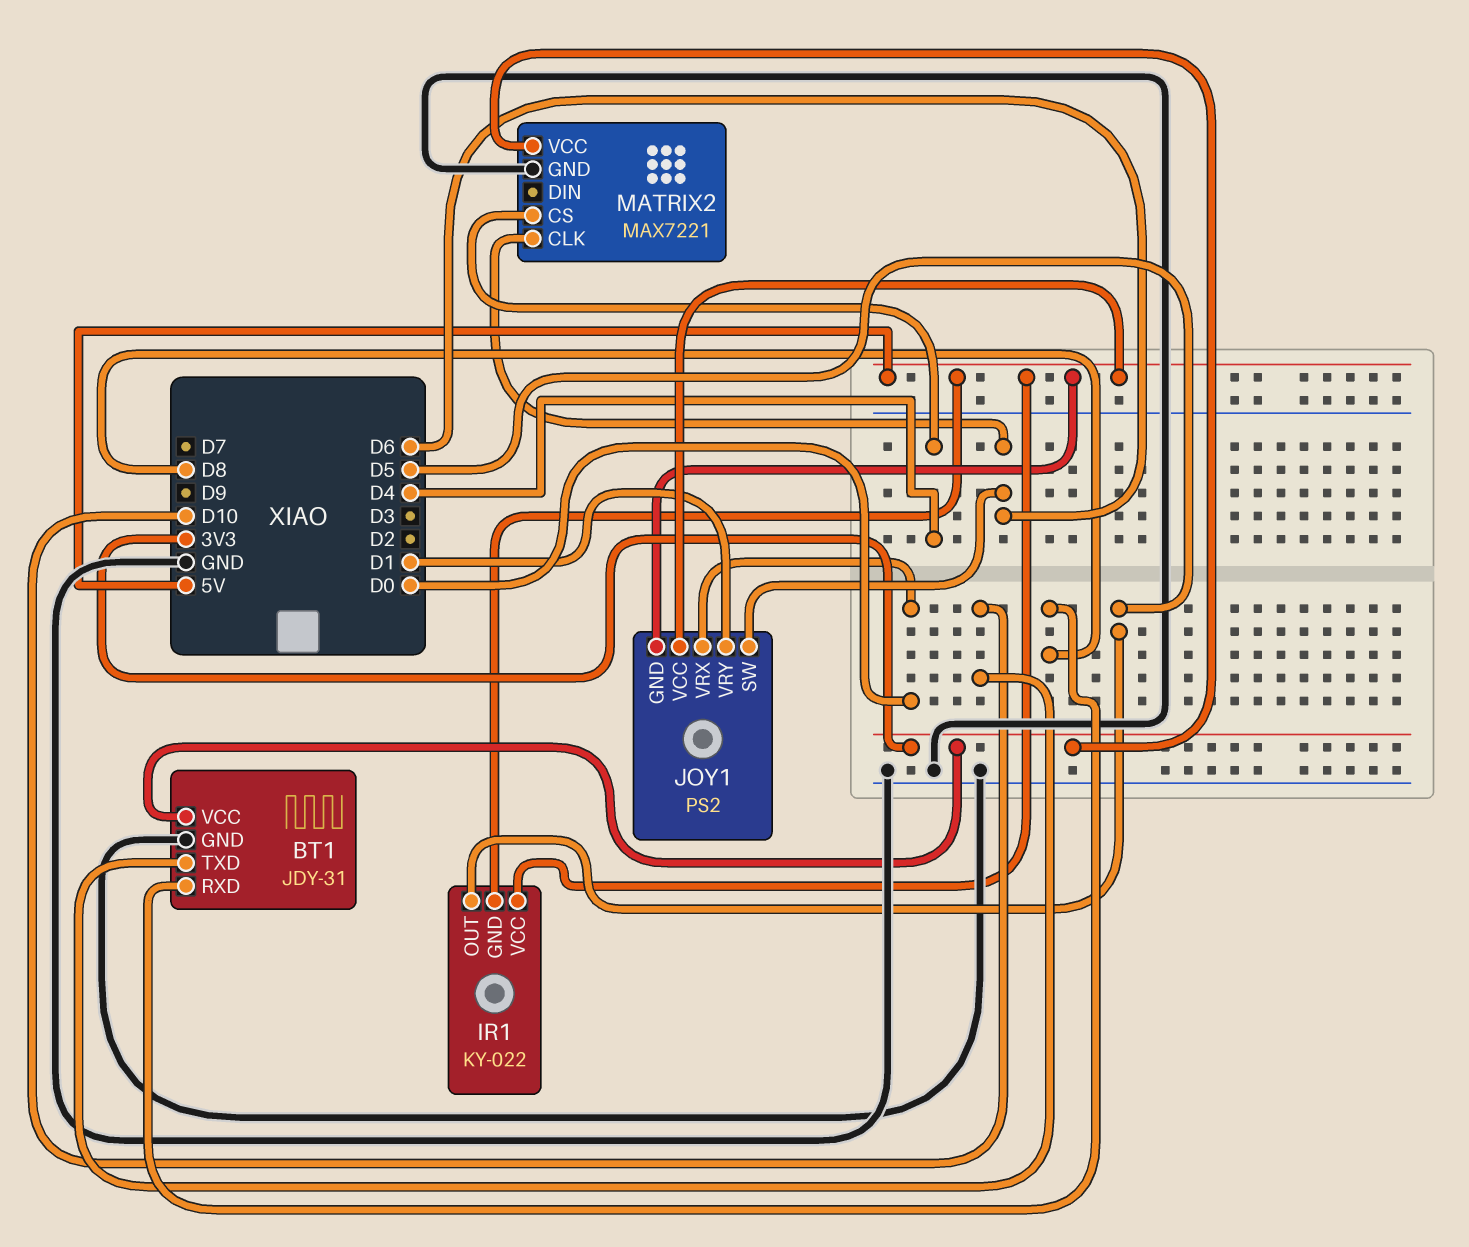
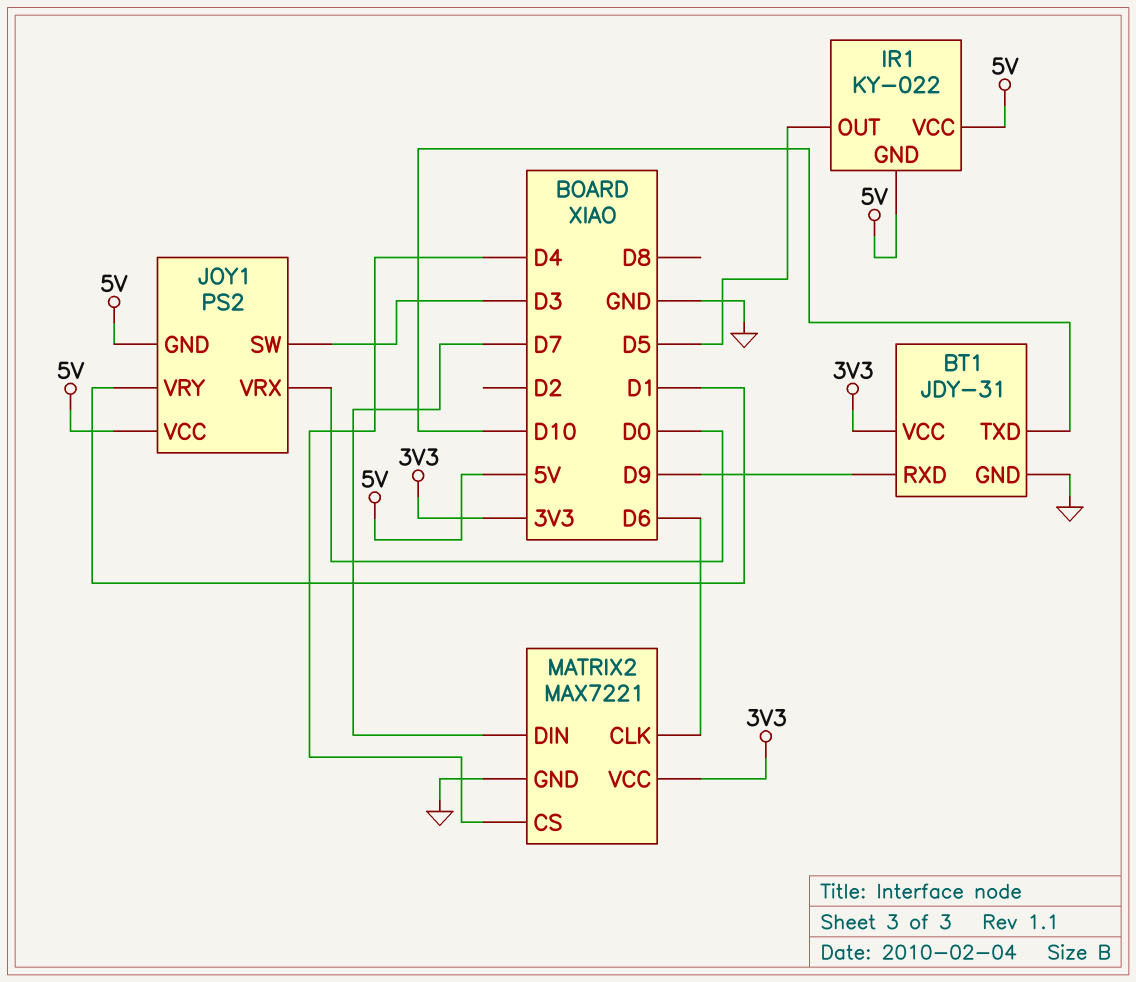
BT1 pin RXD: D8 -> D9
JOY1 pin SW: D6 -> D3
MATRIX2 pin DIN: none -> D7

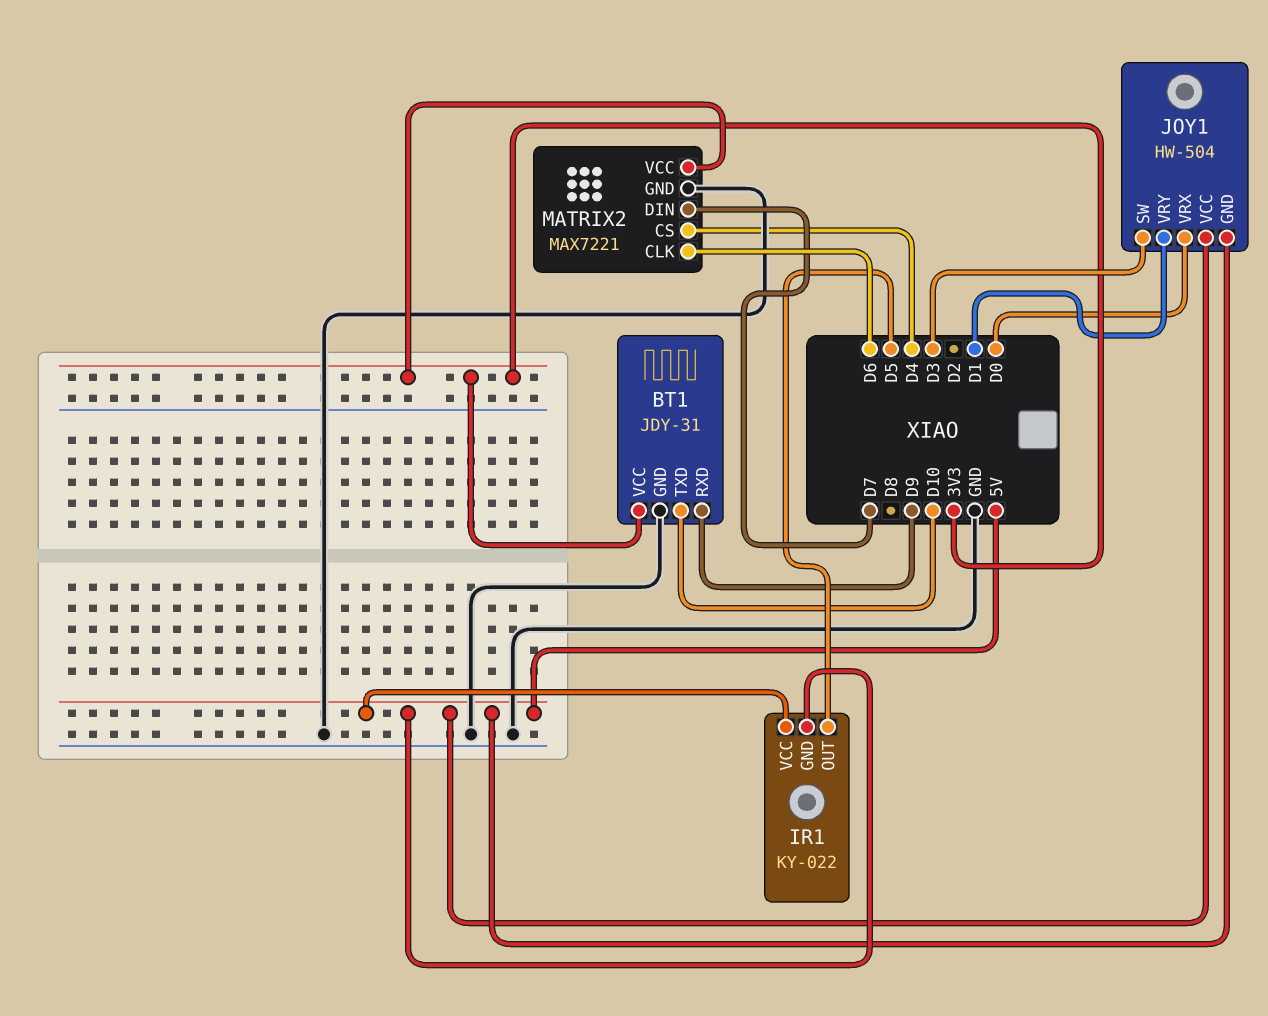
JOY1: PS2 -> HW-504

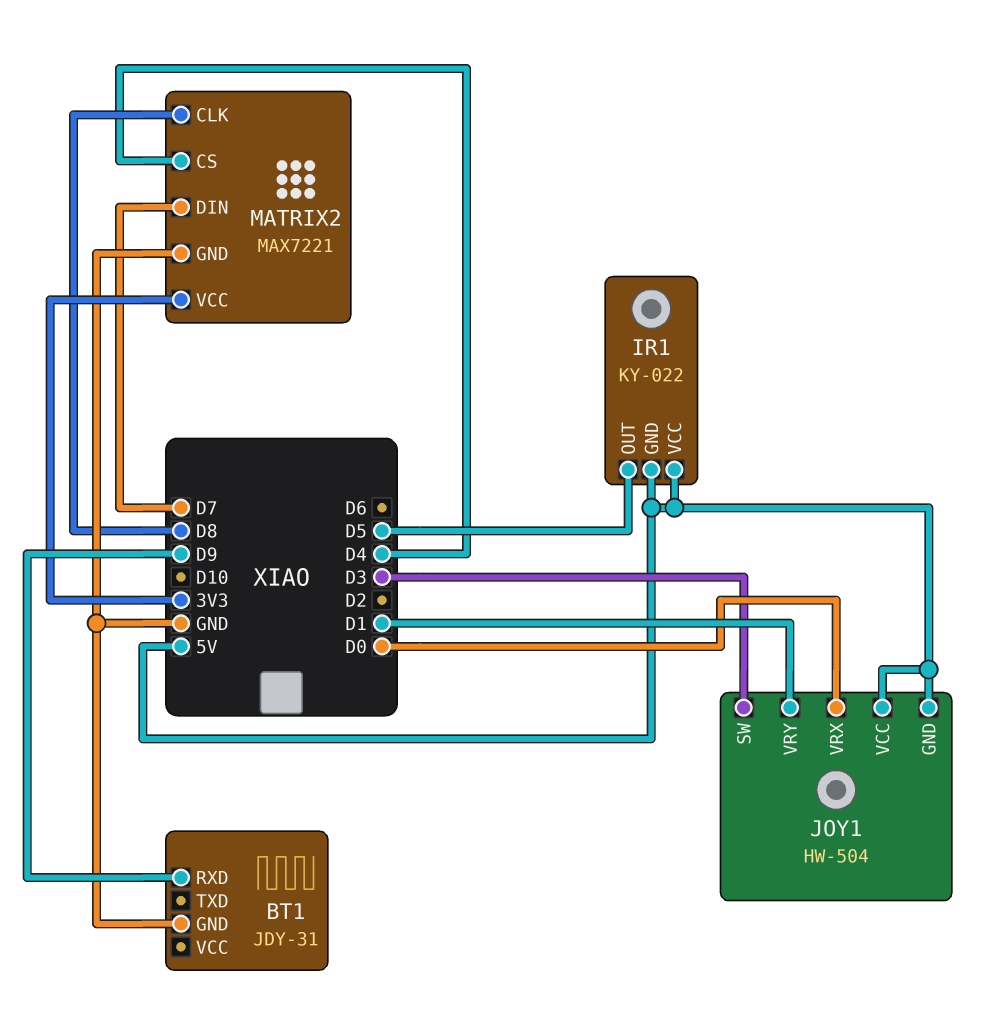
BT1 pin TXD: D10 -> none
BT1 pin VCC: 3V3 -> none
MATRIX2 pin CLK: D6 -> D8

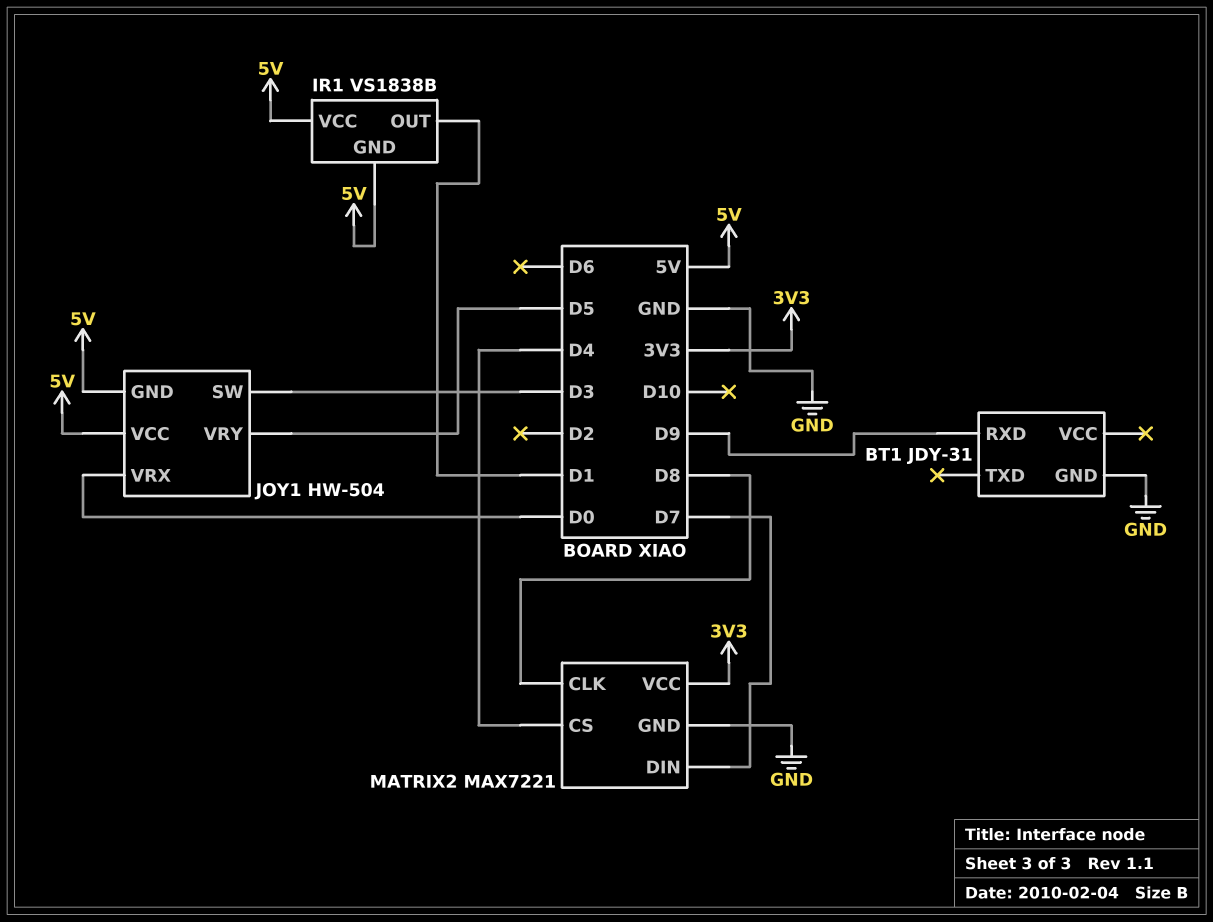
IR1: KY-022 -> VS1838B
IR1 pin OUT: D5 -> D1
JOY1 pin VRY: D1 -> D5

